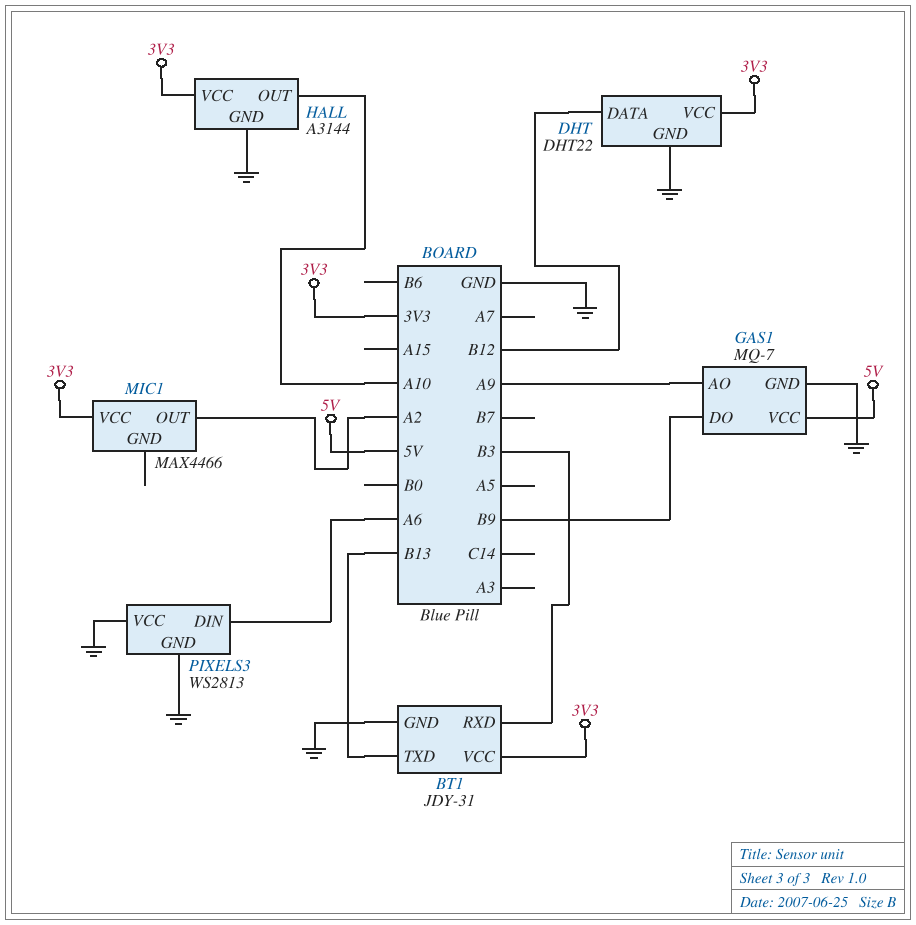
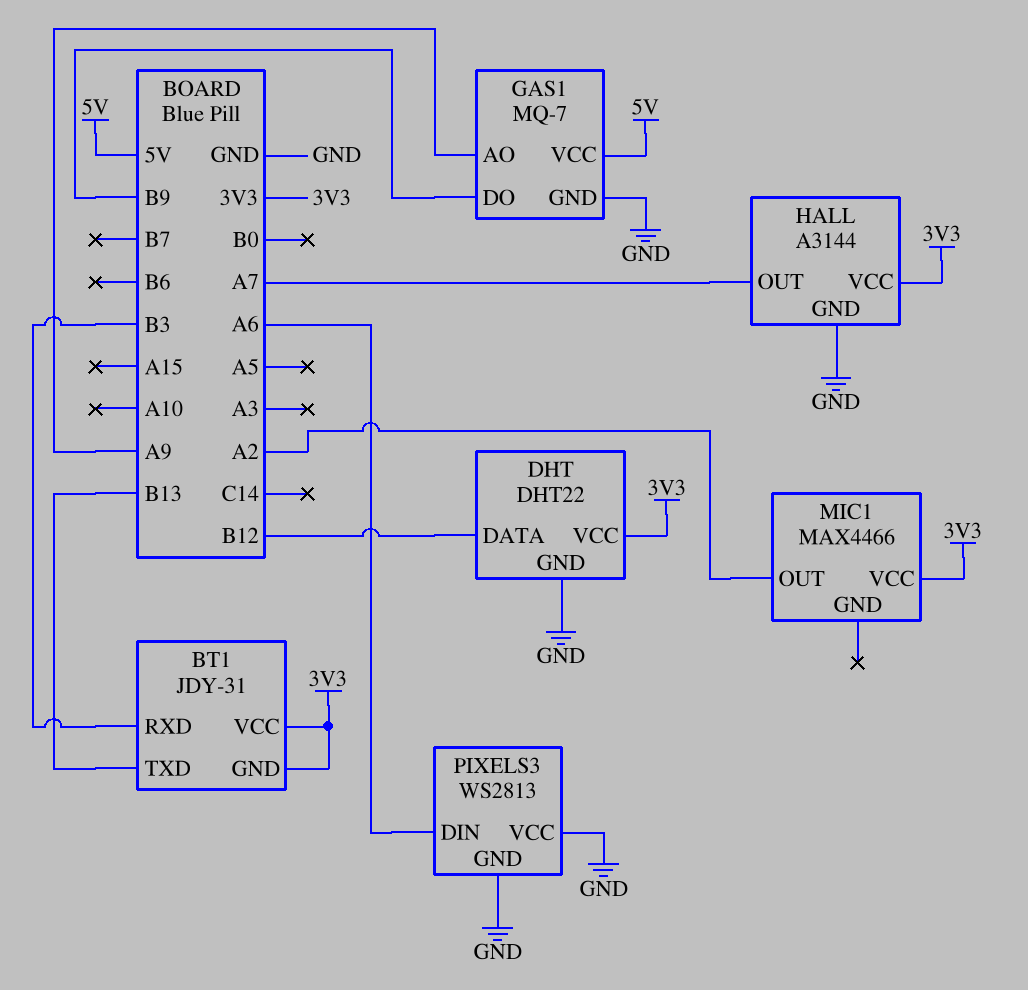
BT1 pin GND: GND -> 3V3
HALL pin OUT: A10 -> A7

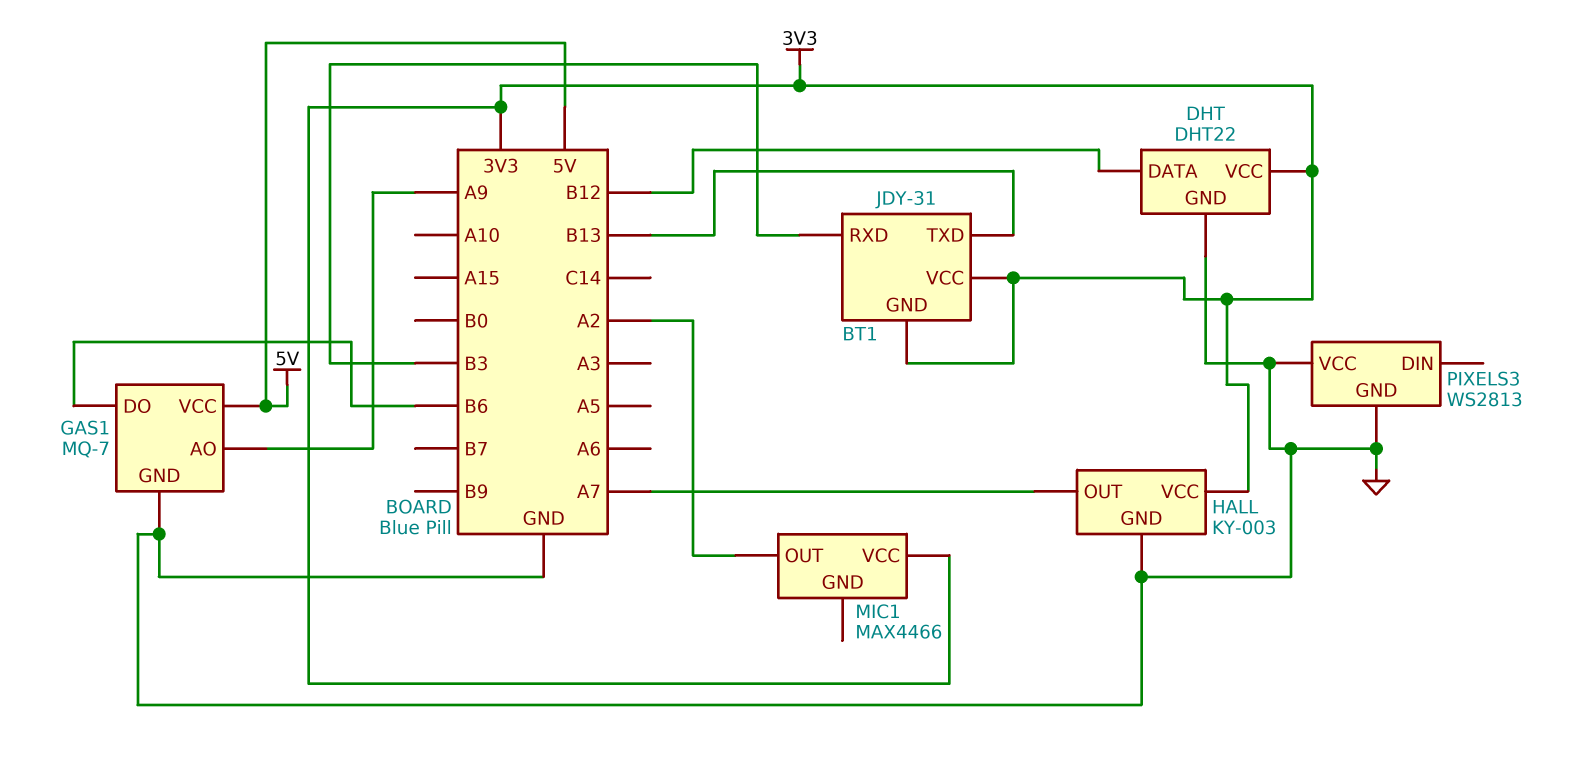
GAS1 pin DO: B9 -> B6
HALL: A3144 -> KY-003
PIXELS3 pin DIN: A6 -> none

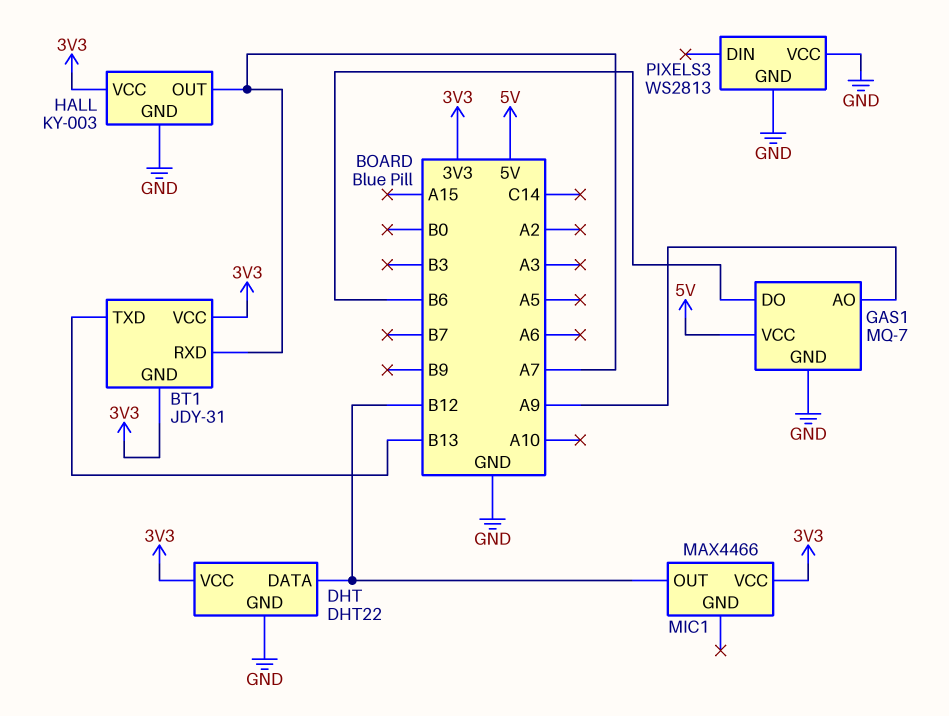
BT1 pin RXD: B3 -> A7
MIC1 pin OUT: A2 -> B12

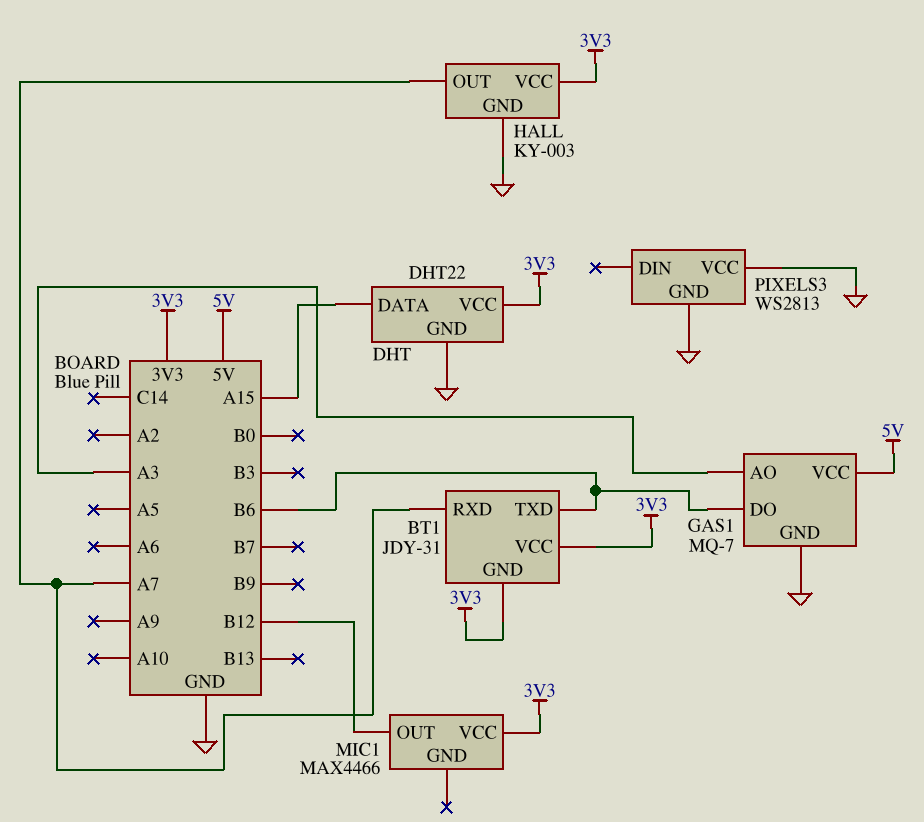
BT1 pin TXD: B13 -> B6
DHT pin DATA: B12 -> A15
GAS1 pin AO: A9 -> A3

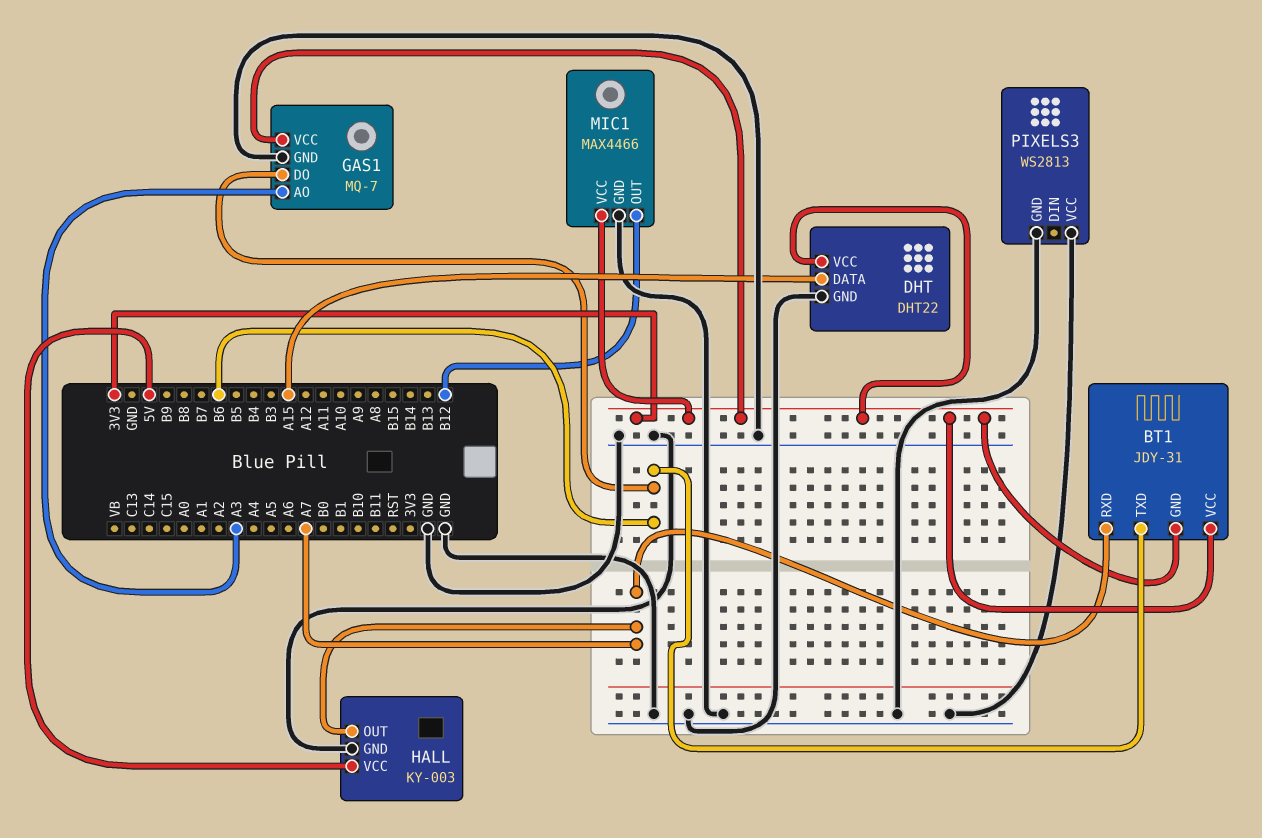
GAS1 pin VCC: 5V -> 3V3
HALL pin VCC: 3V3 -> 5V
MIC1 pin GND: none -> GND

